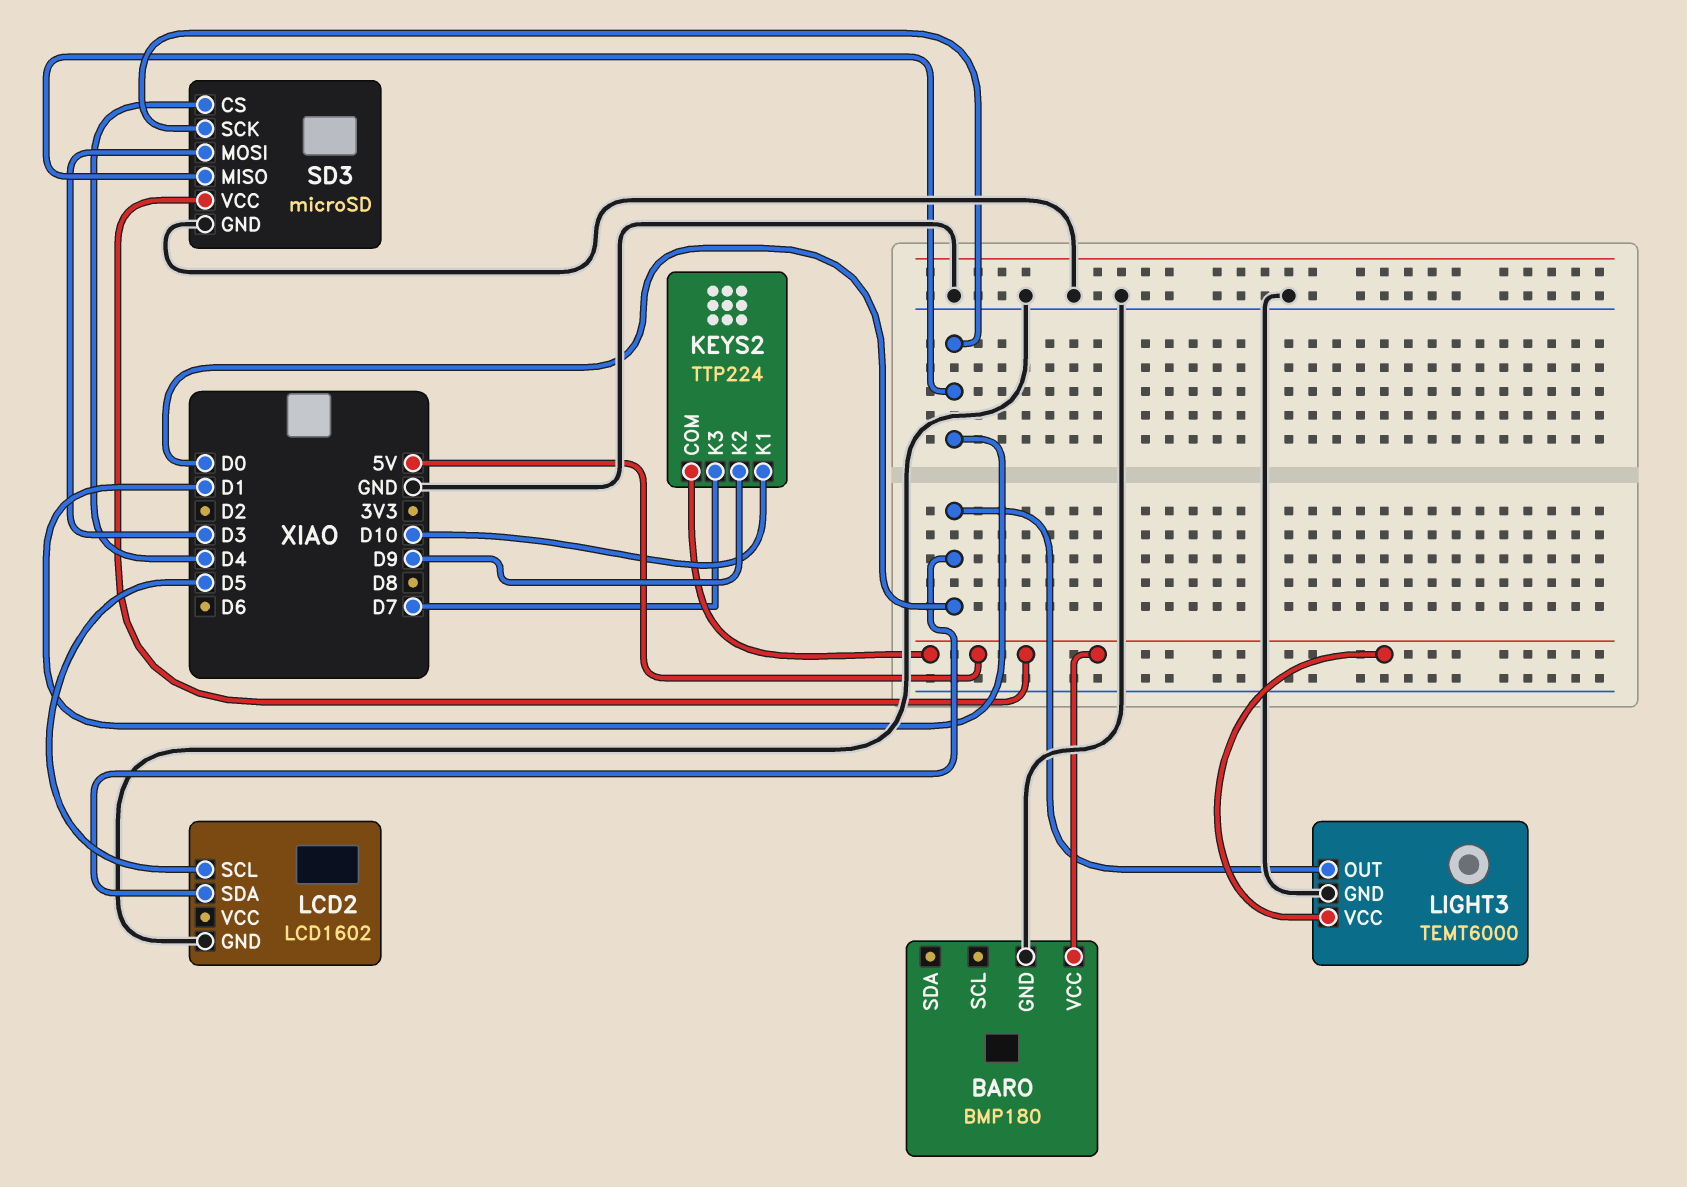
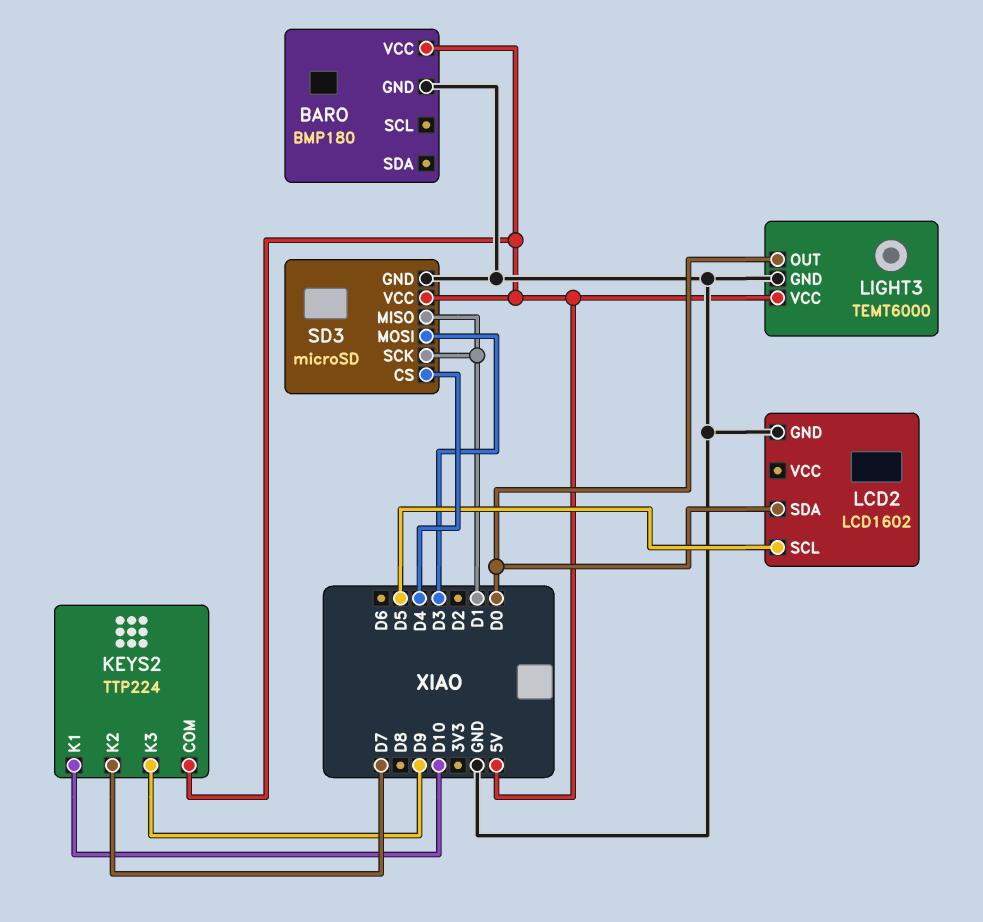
KEYS2 pin K2: D9 -> D7
KEYS2 pin K3: D7 -> D9

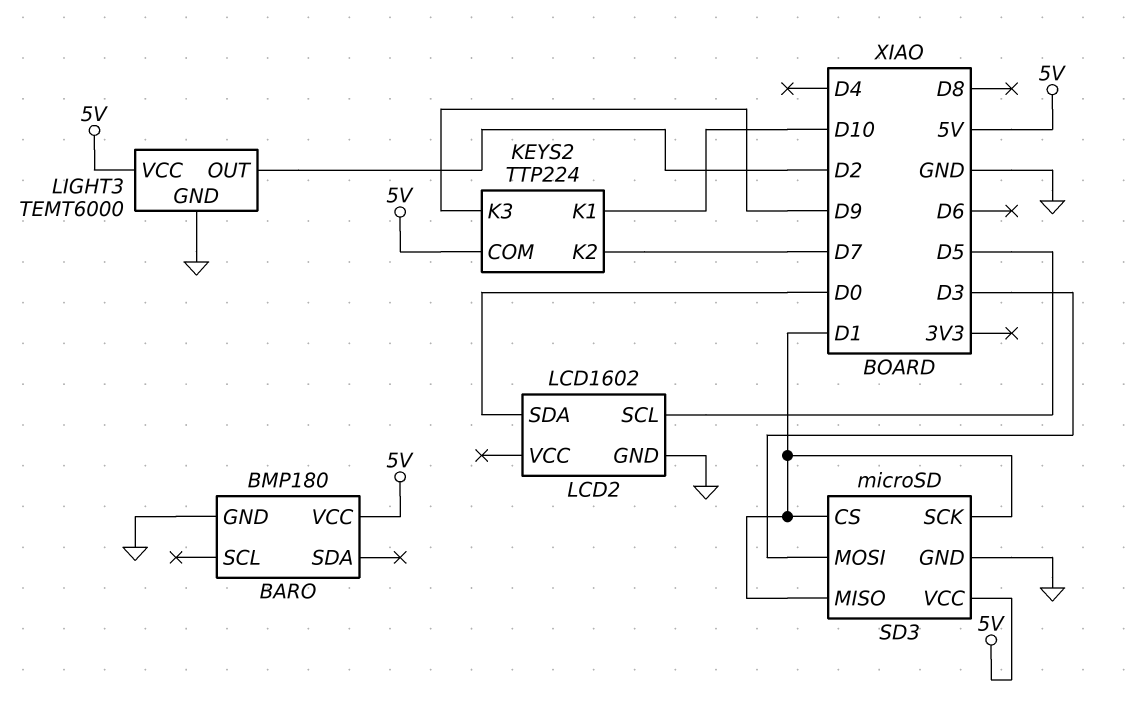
LIGHT3 pin OUT: D0 -> D2
SD3 pin CS: D4 -> D1

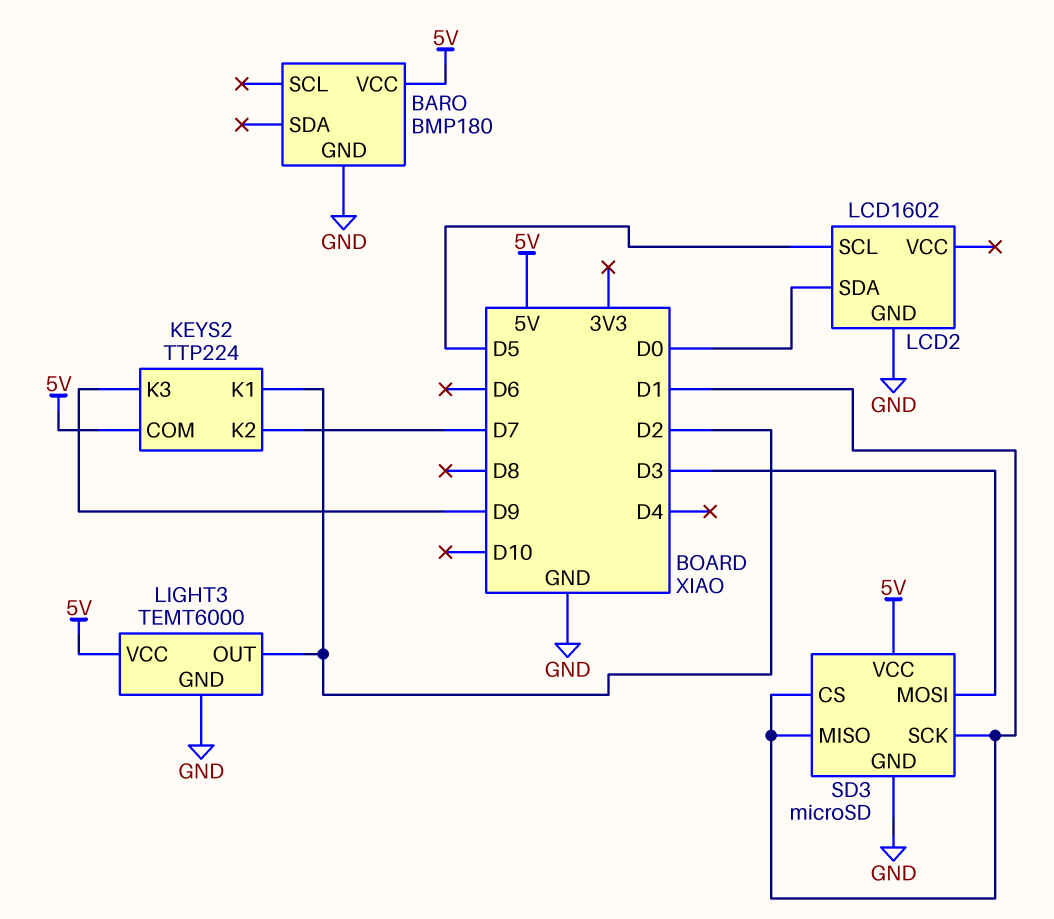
KEYS2 pin K1: D10 -> D2

